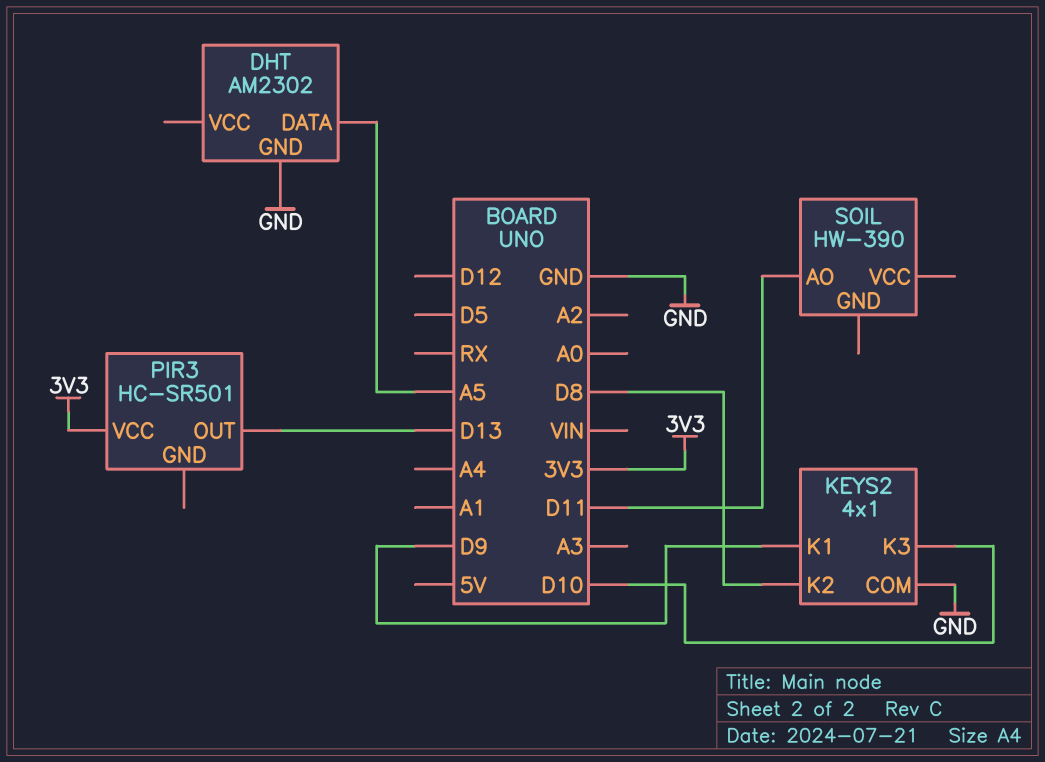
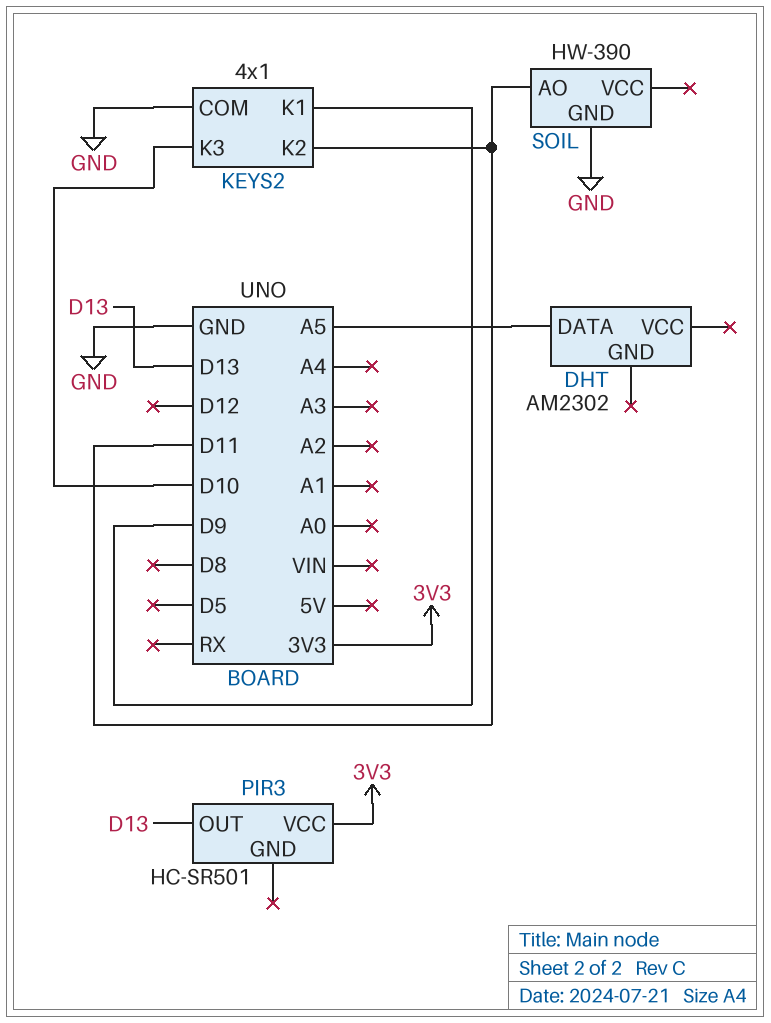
DHT pin GND: GND -> none
KEYS2 pin K2: D8 -> D11
SOIL pin GND: none -> GND

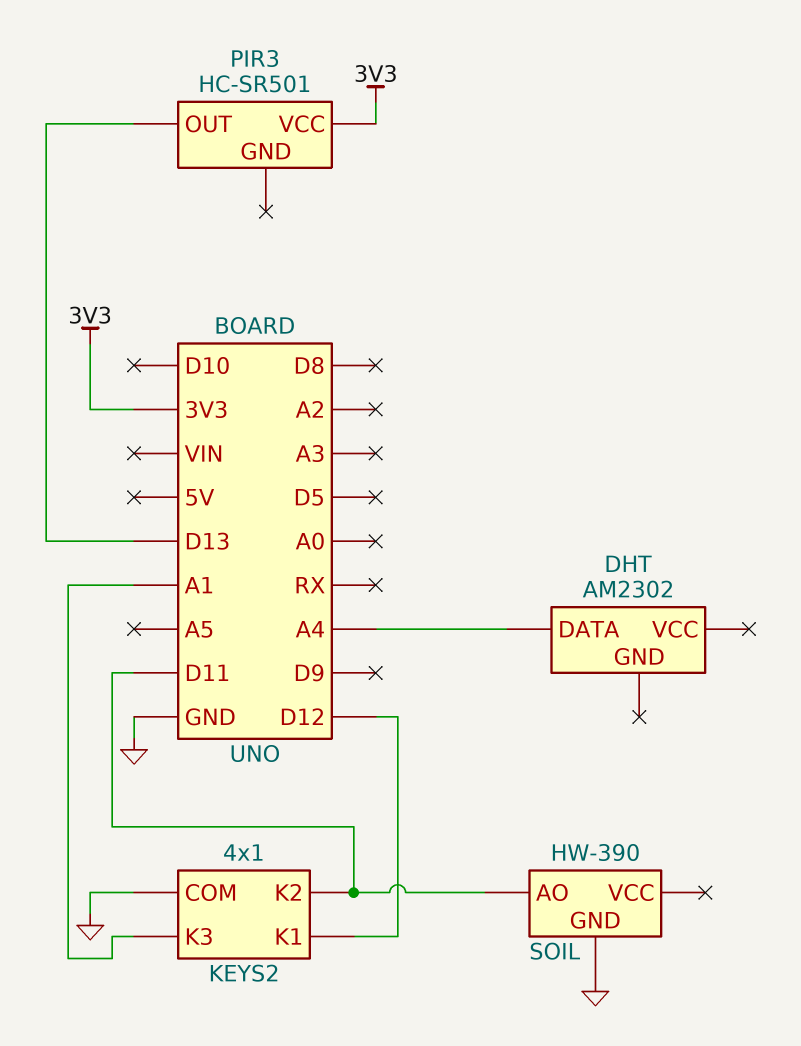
DHT pin DATA: A5 -> A4
KEYS2 pin K1: D9 -> D12
KEYS2 pin K3: D10 -> A1

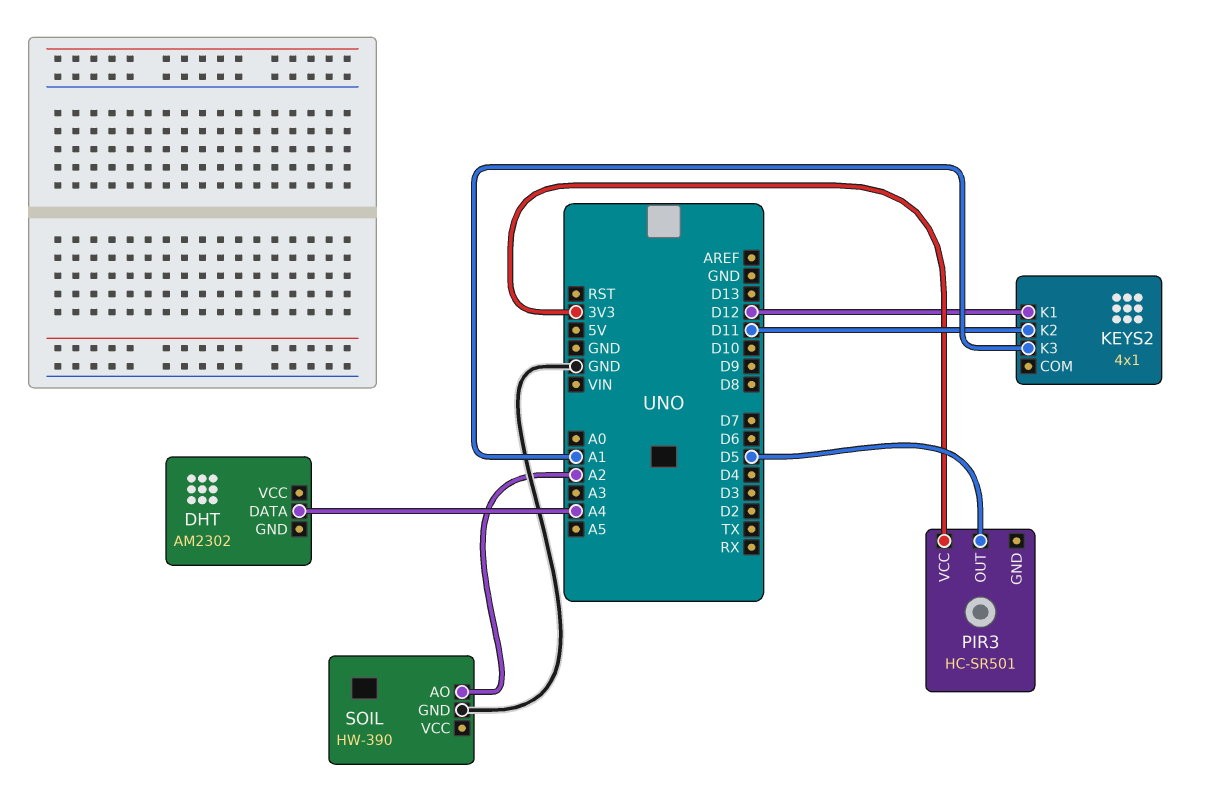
KEYS2 pin COM: GND -> none
PIR3 pin OUT: D13 -> D5
SOIL pin AO: D11 -> A2

